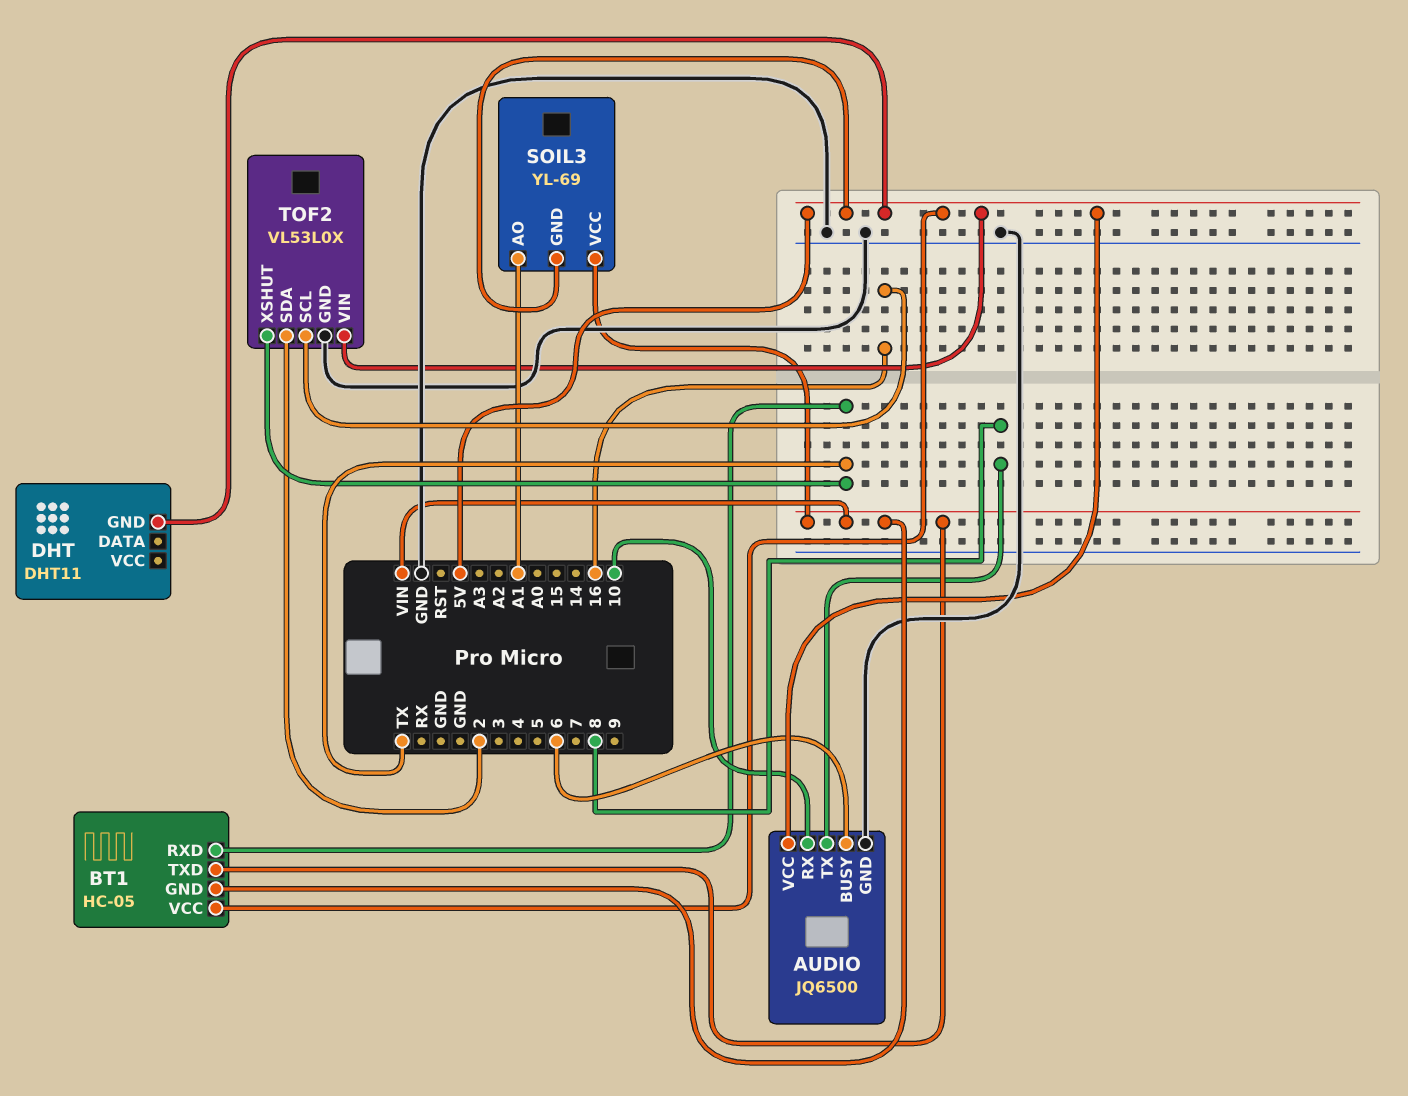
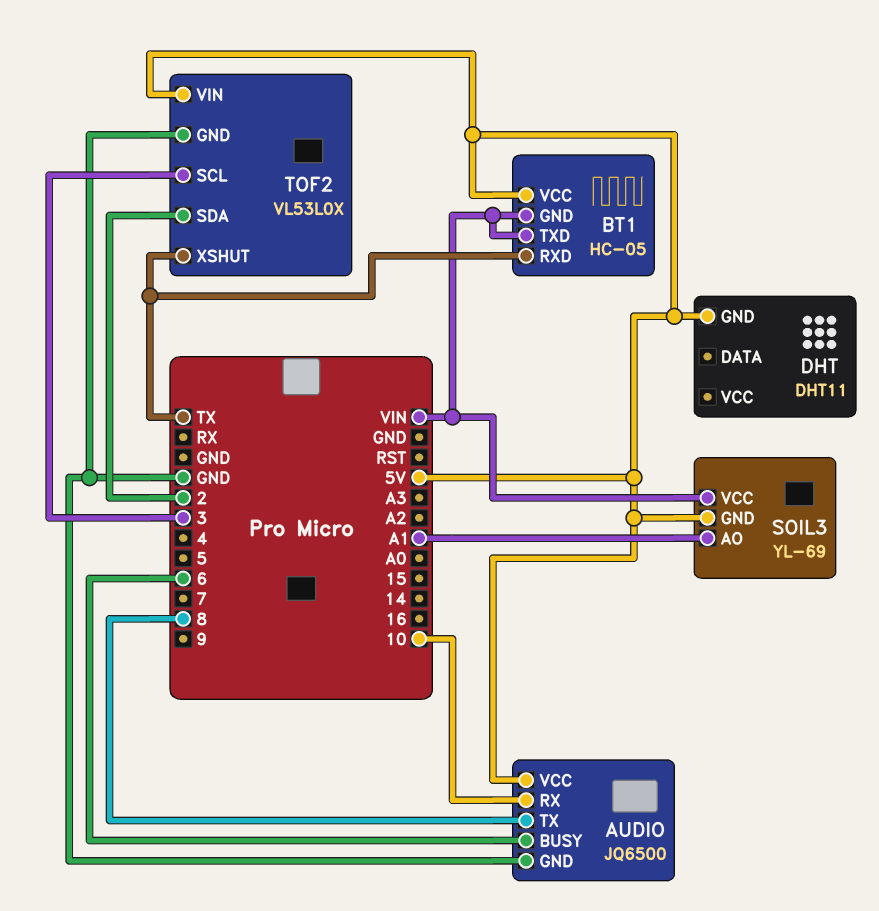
TOF2 pin SCL: 16 -> 3

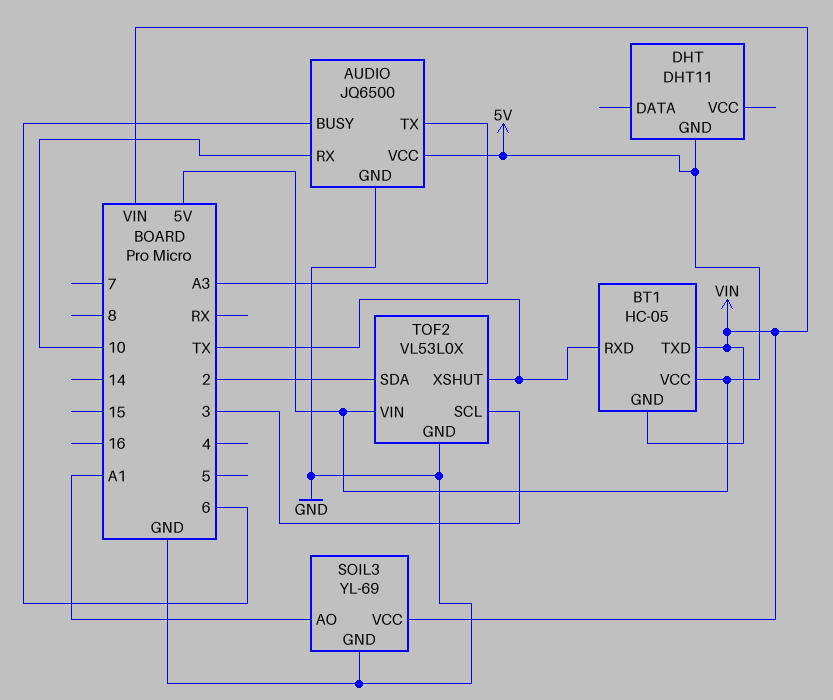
AUDIO pin TX: 8 -> A3
SOIL3 pin GND: 5V -> GND

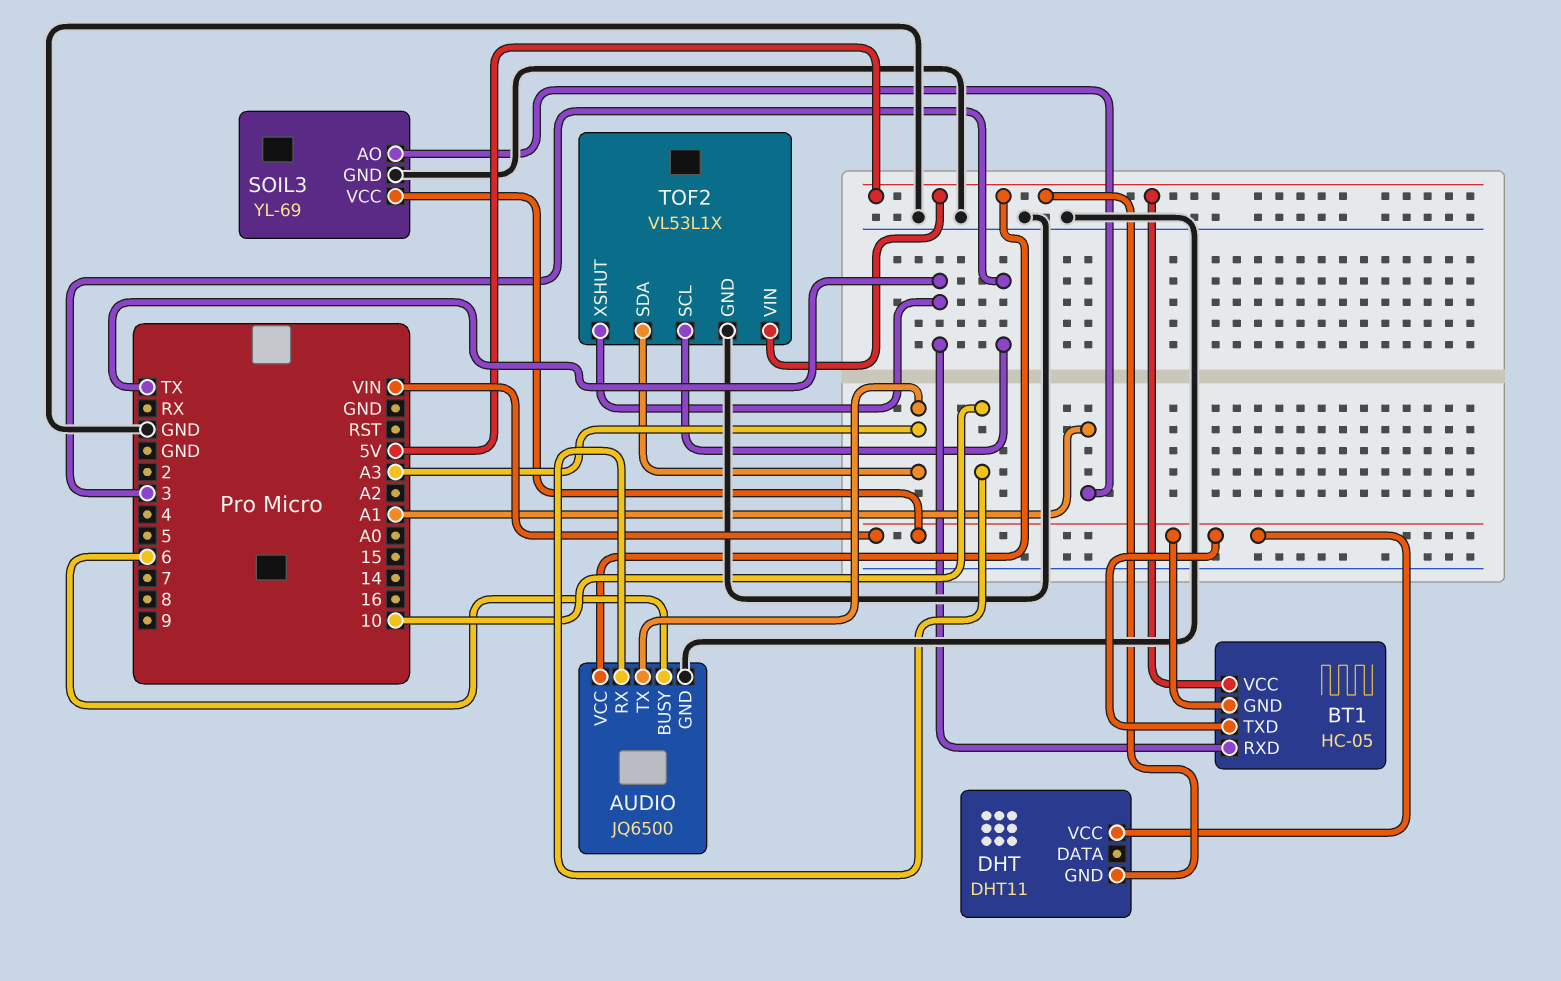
DHT pin VCC: none -> VIN
TOF2: VL53L0X -> VL53L1X
TOF2 pin SDA: 2 -> A3

